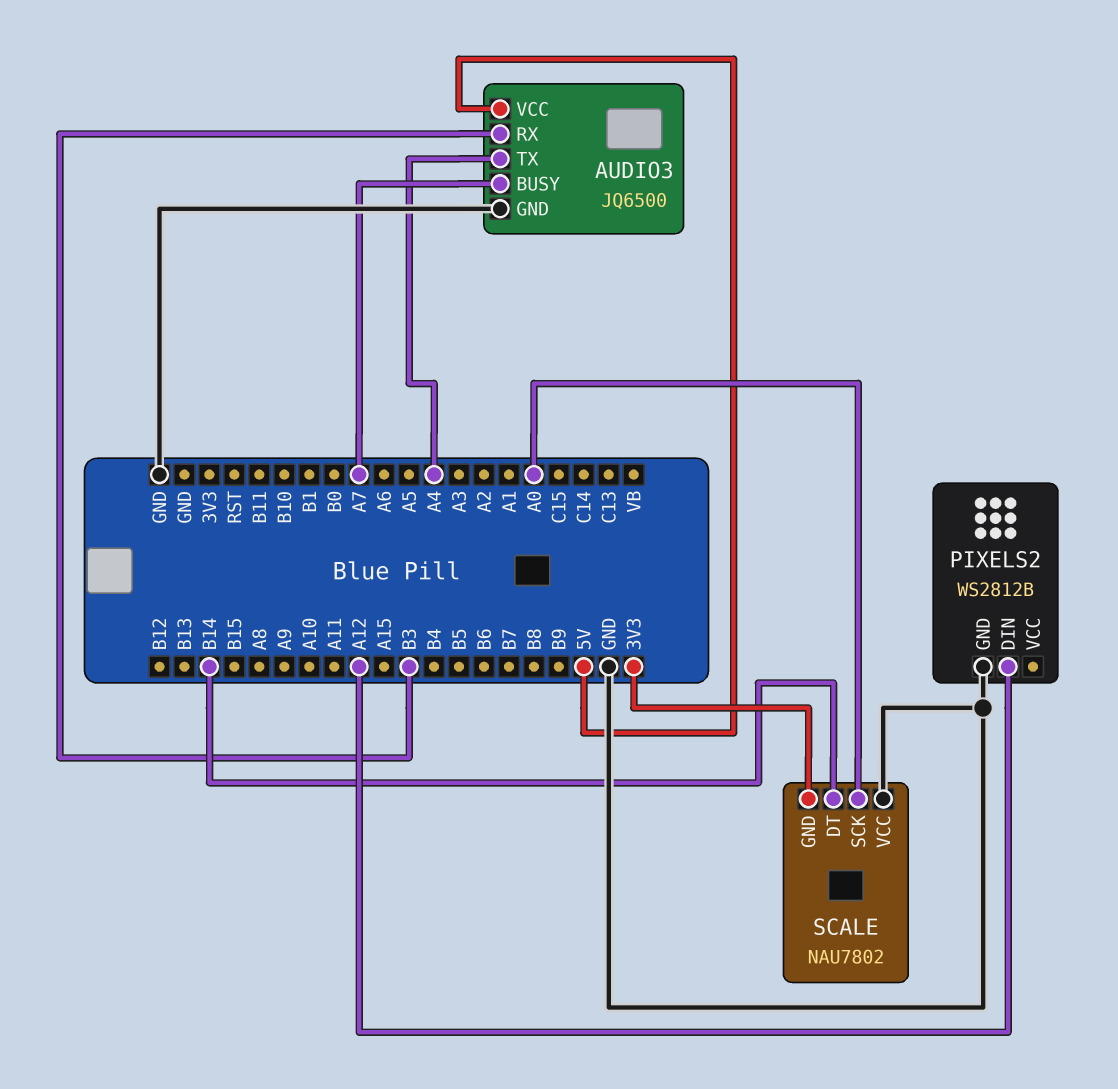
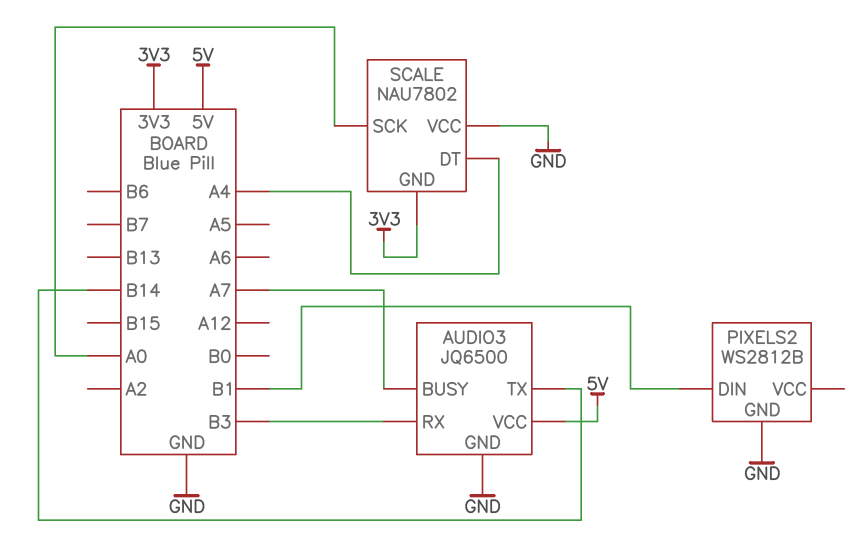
AUDIO3 pin TX: A4 -> B14
PIXELS2 pin DIN: A12 -> B1
SCALE pin DT: B14 -> A4

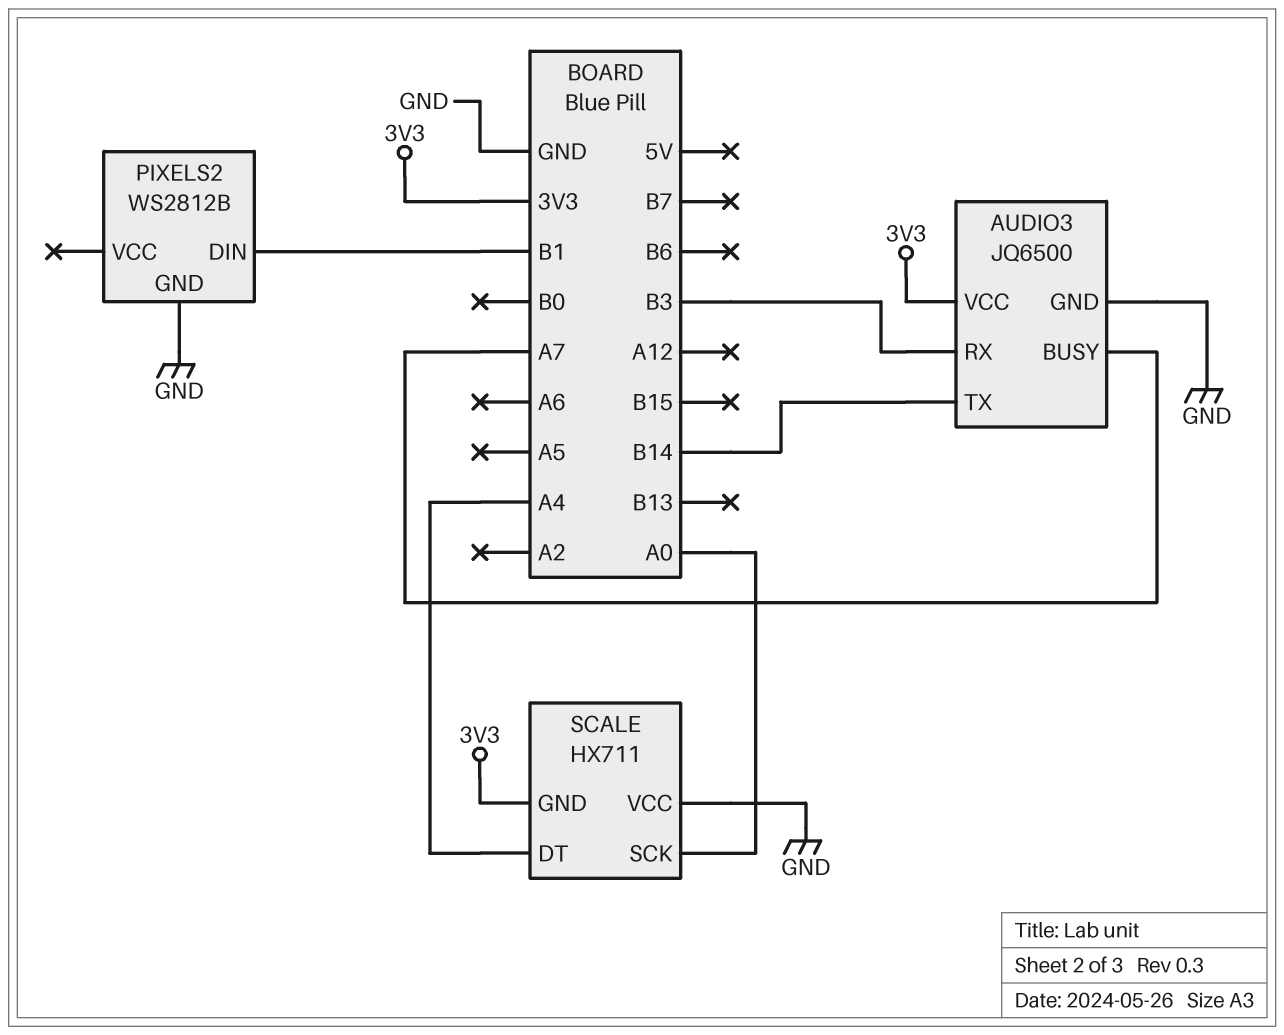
AUDIO3 pin VCC: 5V -> 3V3
SCALE: NAU7802 -> HX711

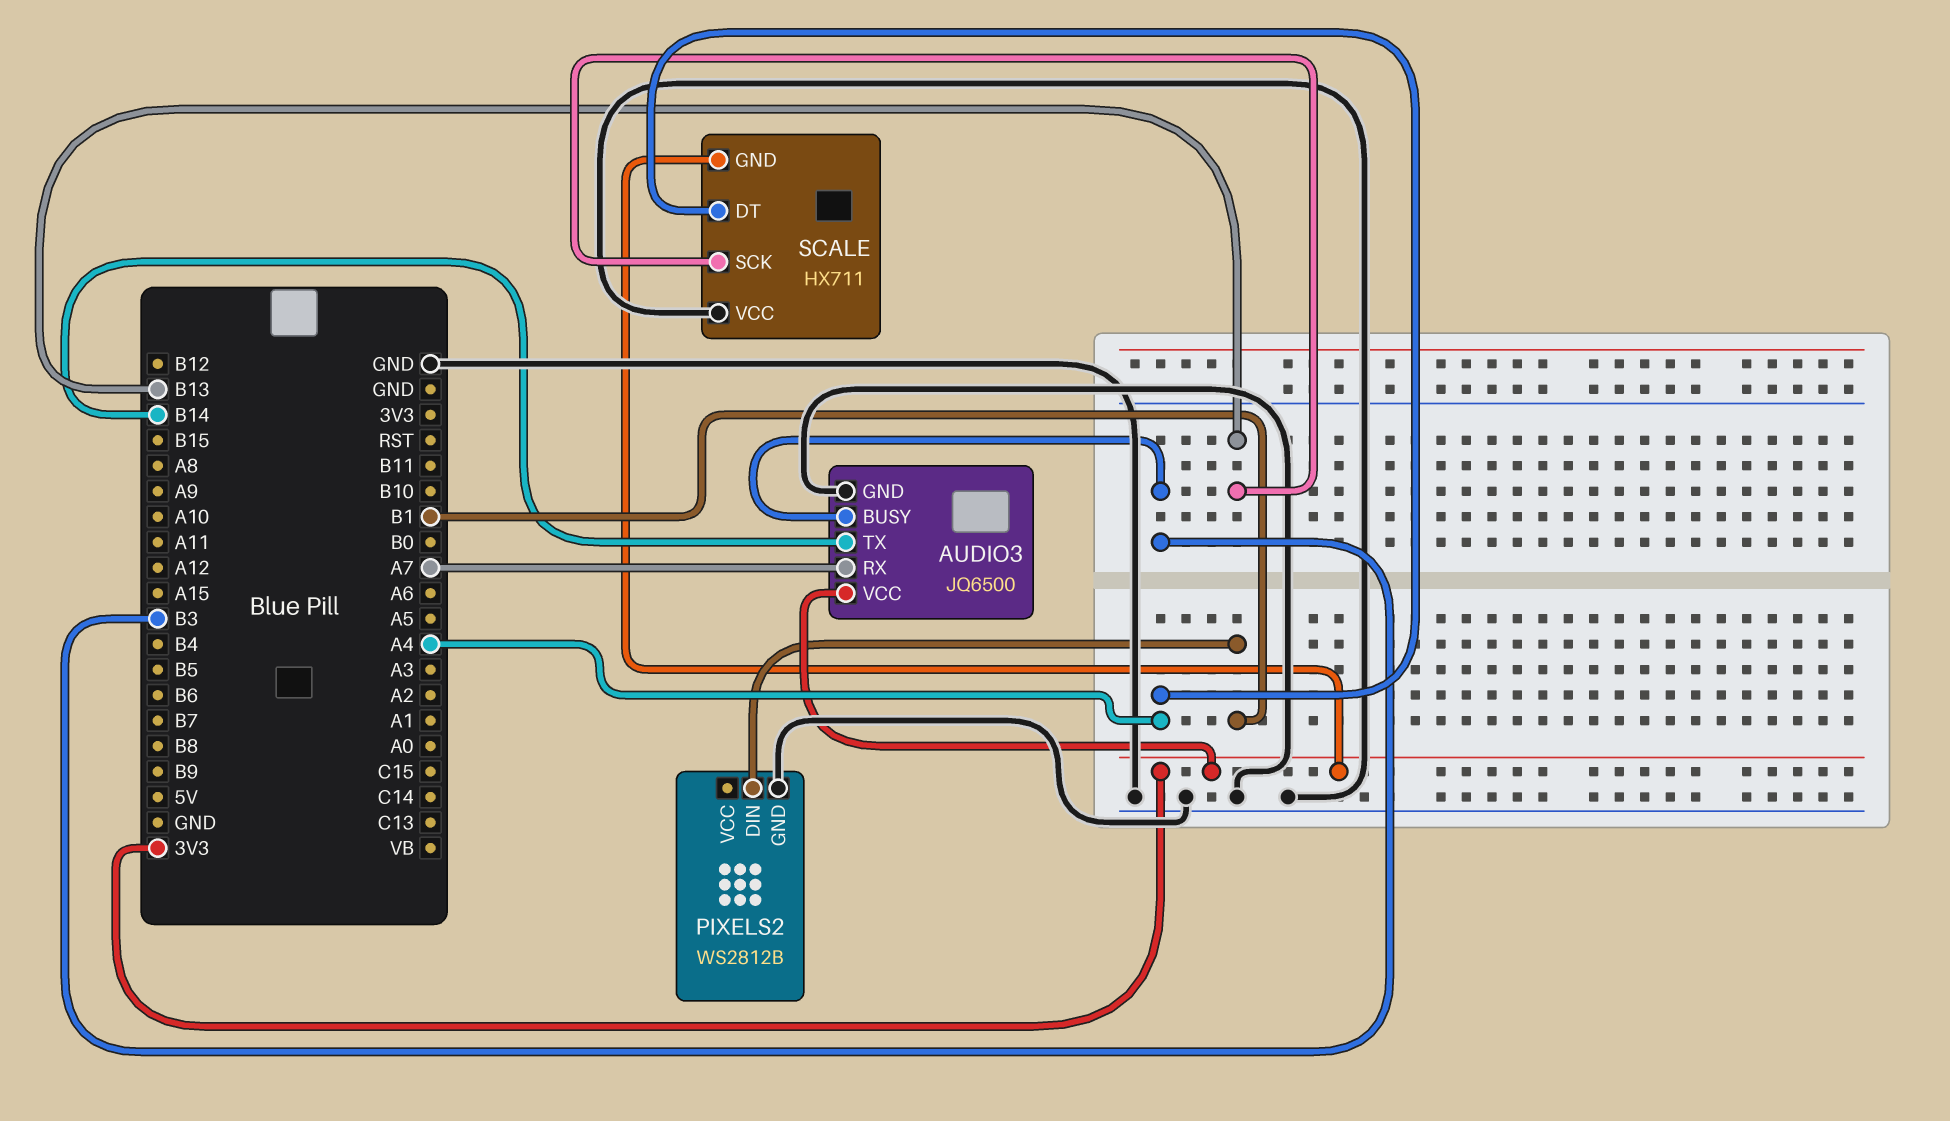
AUDIO3 pin BUSY: A7 -> B3
AUDIO3 pin RX: B3 -> A7
SCALE pin SCK: A0 -> B13

